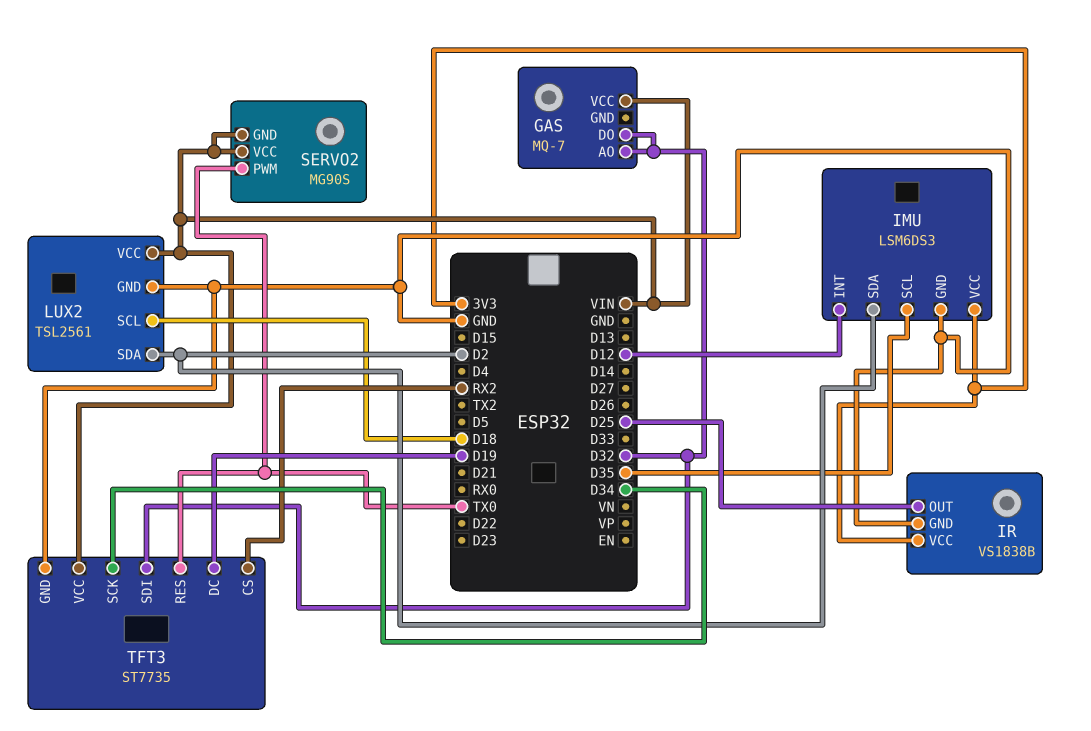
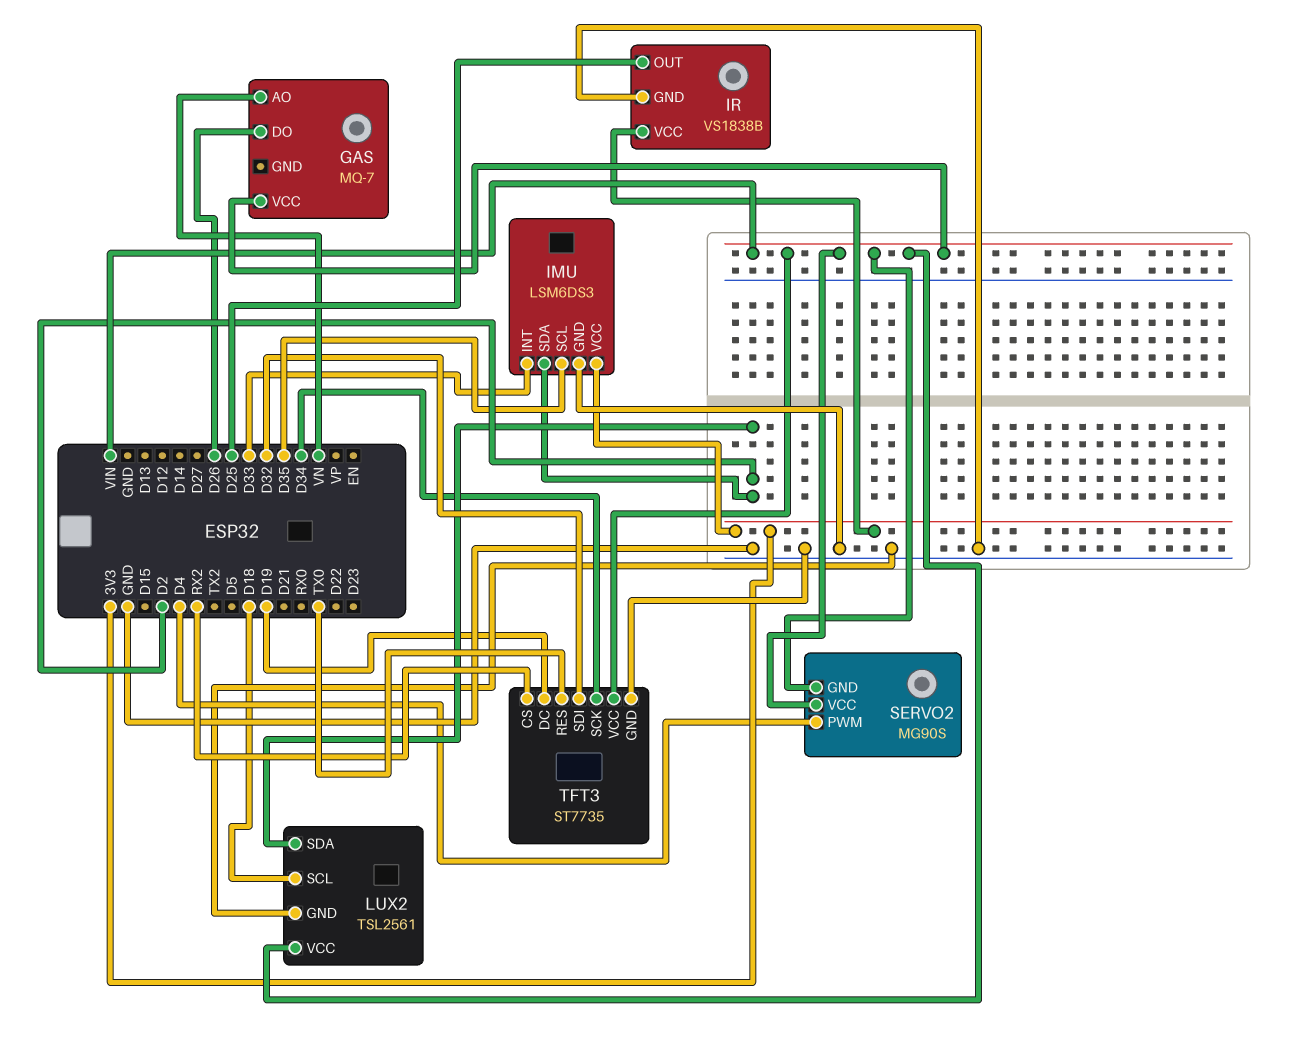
GAS pin AO: D32 -> VN
GAS pin DO: D32 -> D26
IMU pin INT: D12 -> D33
SERVO2 pin PWM: TX0 -> D4

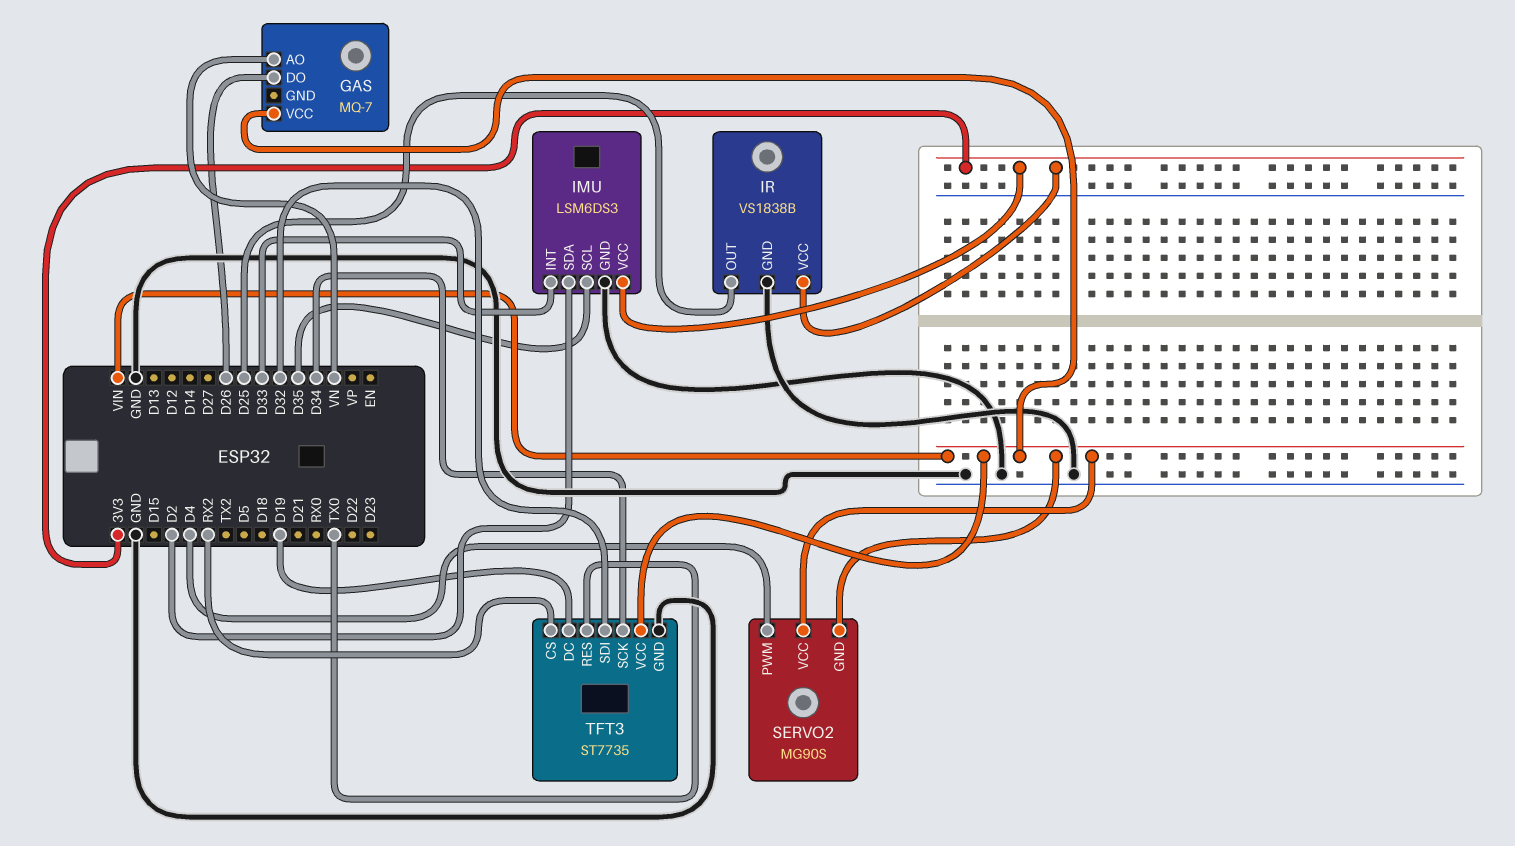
LUX2: TSL2561 -> none
LUX2 pin GND: GND -> none
LUX2 pin SCL: D18 -> none
LUX2 pin SDA: D2 -> none
LUX2 pin VCC: VIN -> none

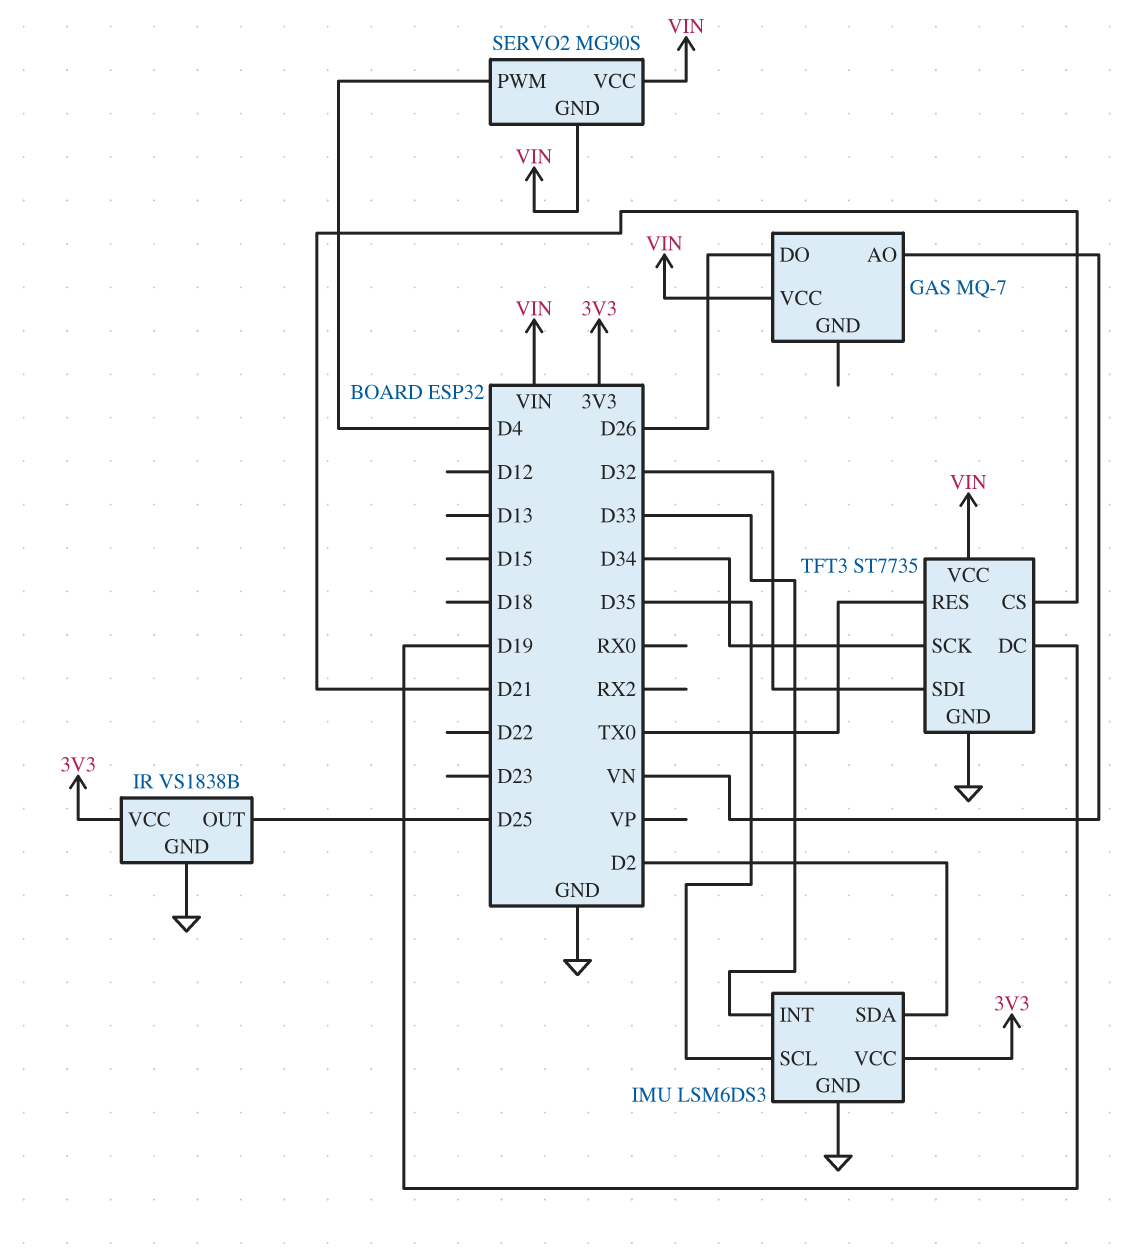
TFT3 pin CS: RX2 -> D21

